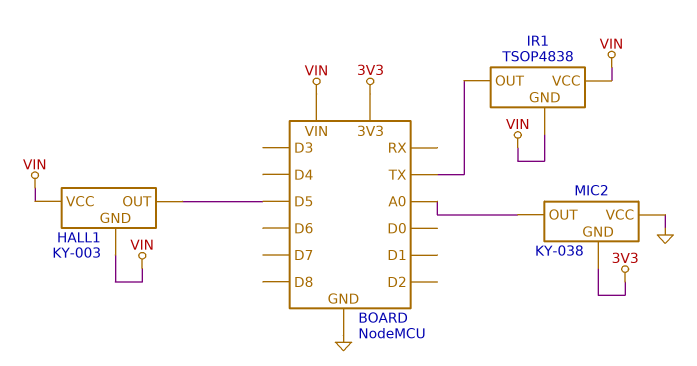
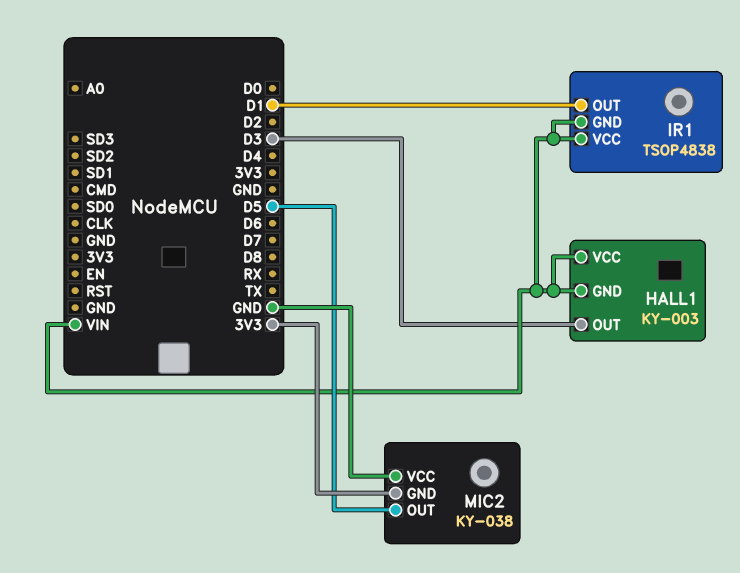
HALL1 pin OUT: D5 -> D3
IR1 pin OUT: TX -> D1
MIC2 pin OUT: A0 -> D5

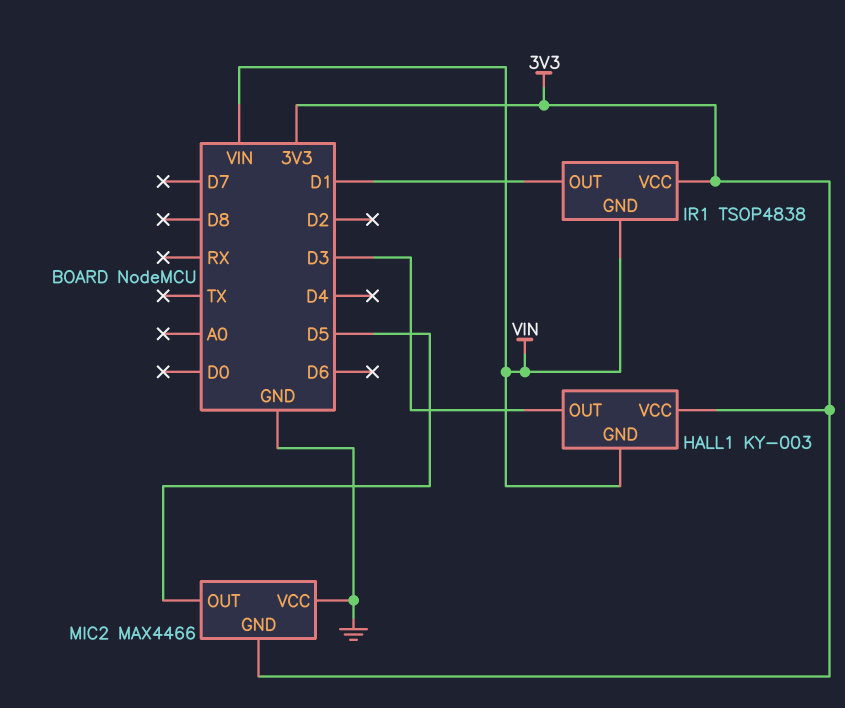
HALL1 pin VCC: VIN -> 3V3
IR1 pin VCC: VIN -> 3V3
MIC2: KY-038 -> MAX4466

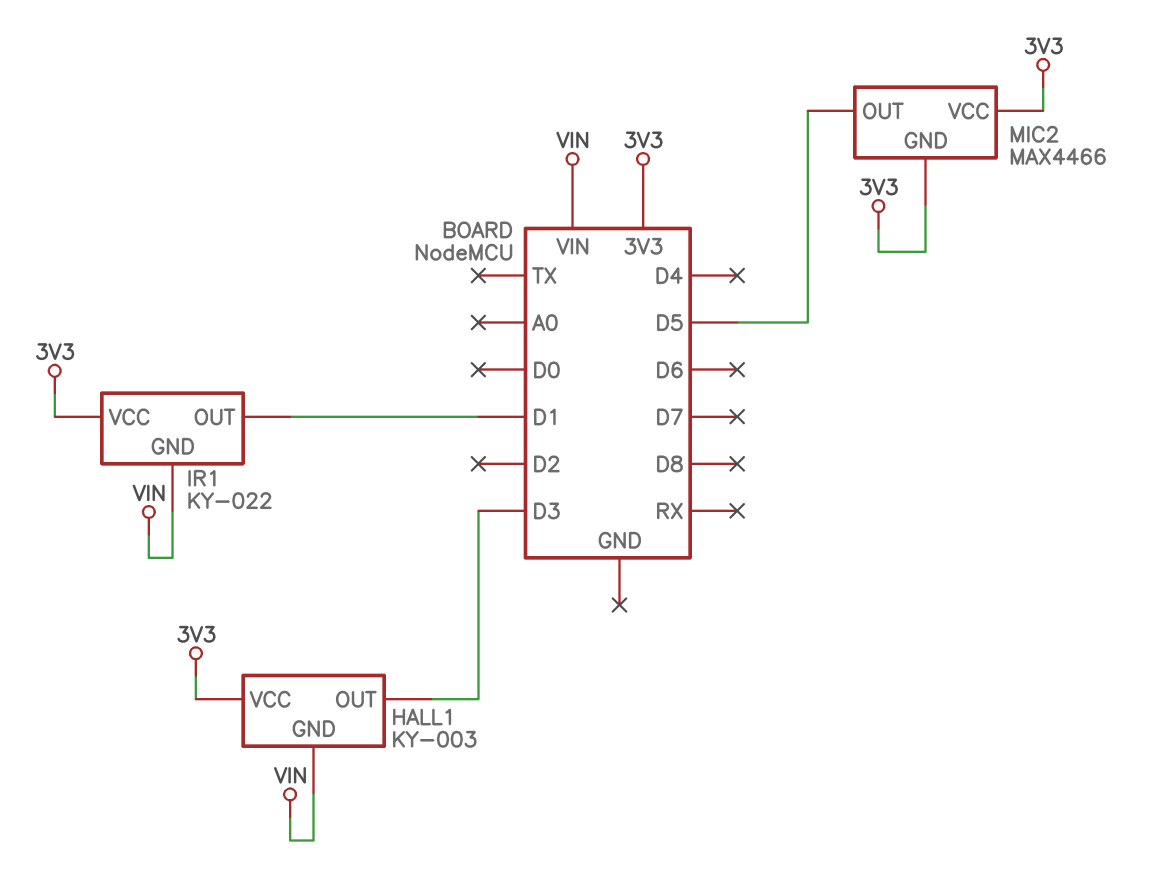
IR1: TSOP4838 -> KY-022
MIC2 pin VCC: GND -> 3V3

